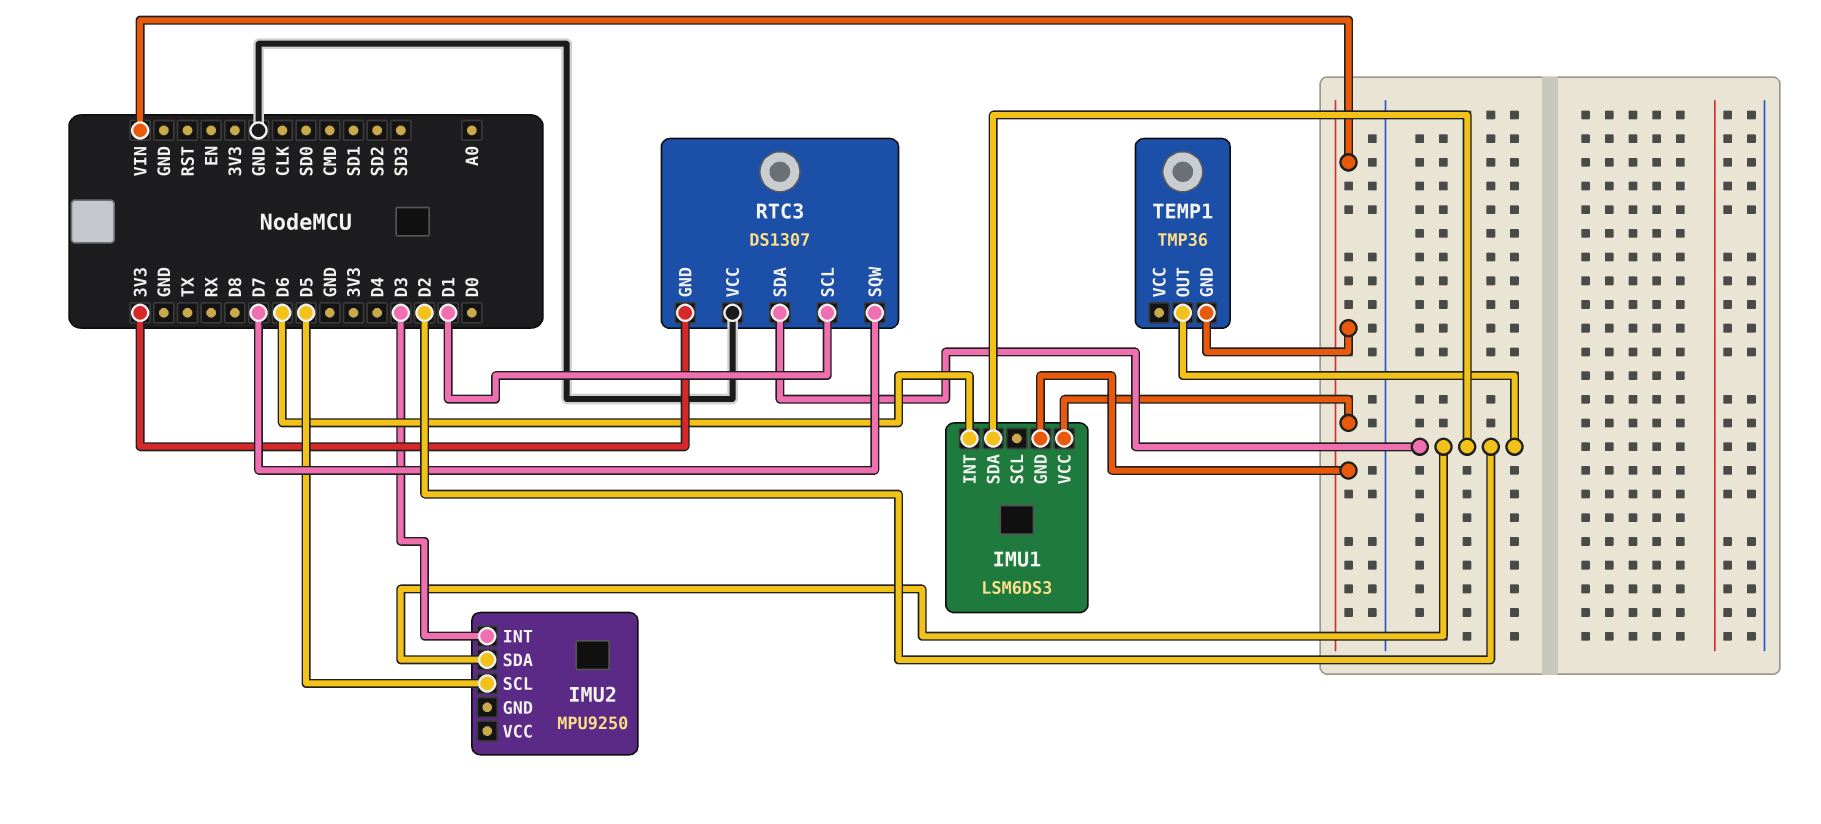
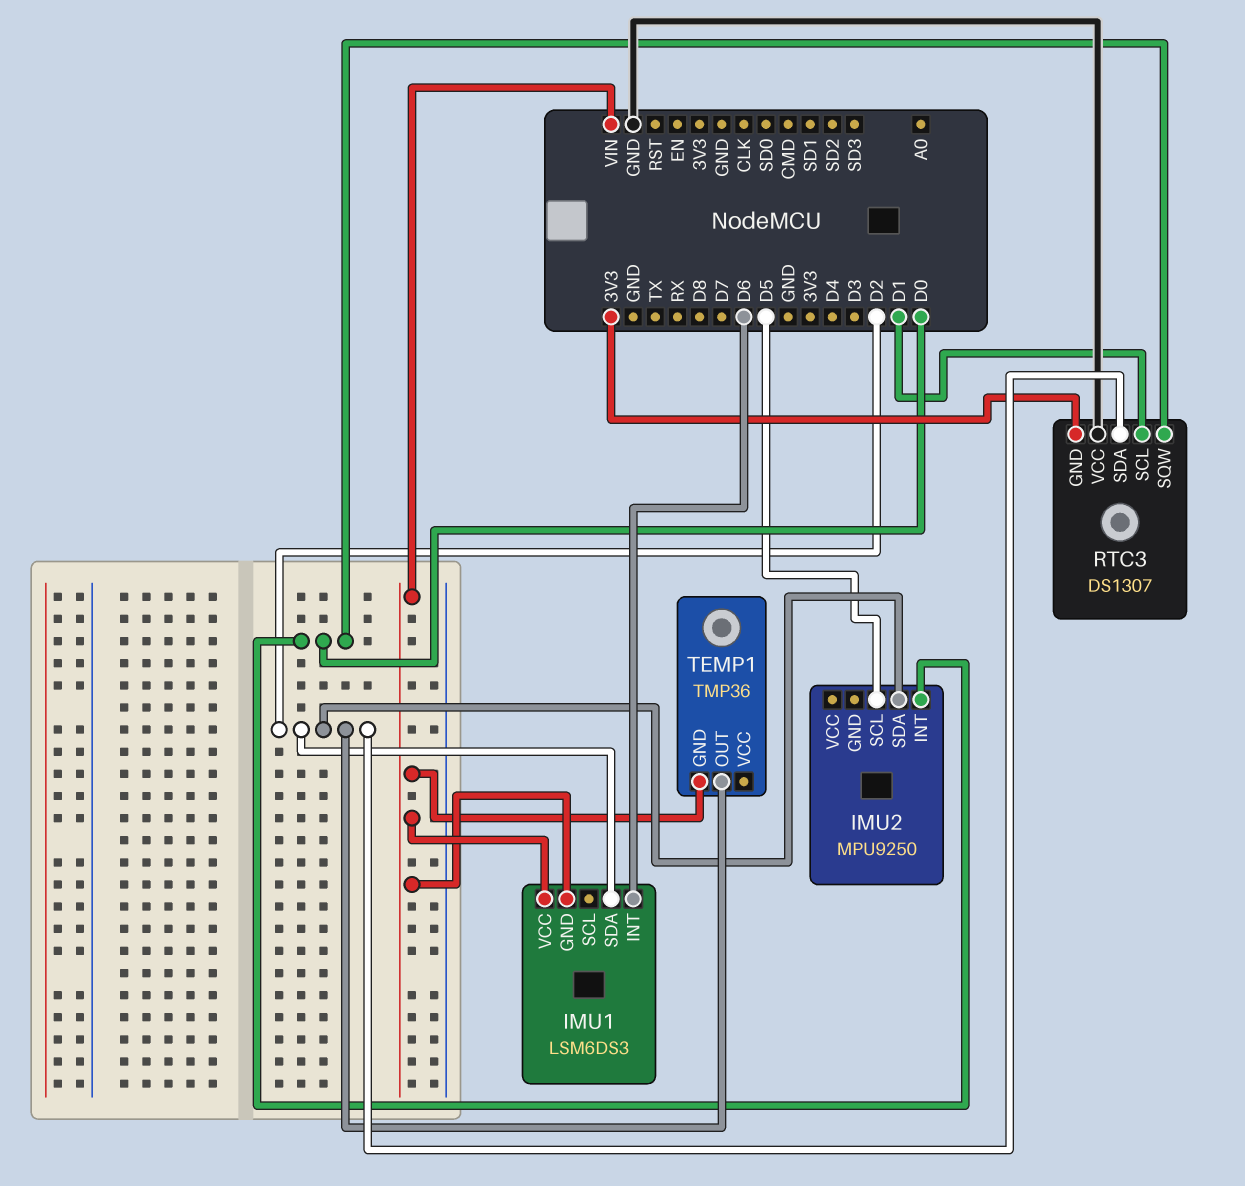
IMU2 pin INT: D3 -> D0
RTC3 pin SQW: D7 -> D0

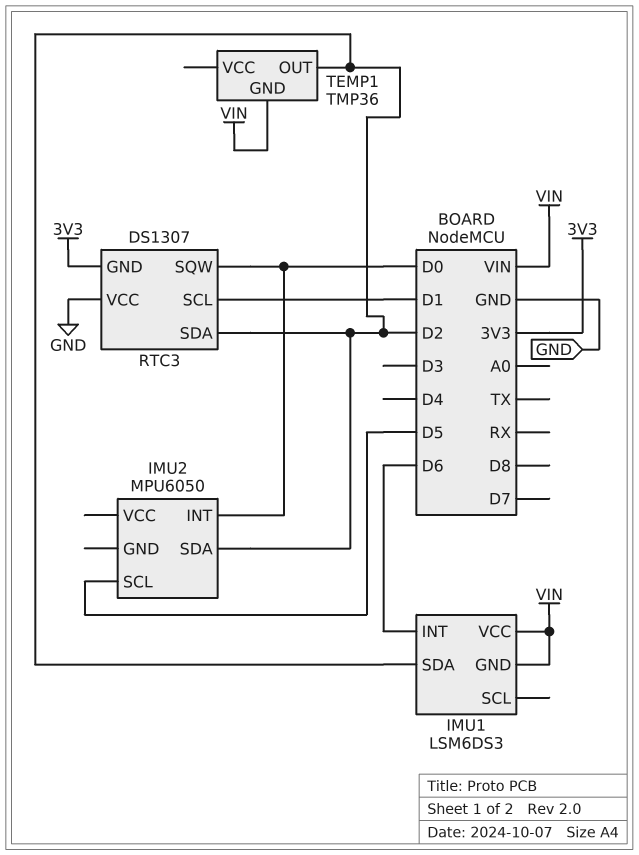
IMU2: MPU9250 -> MPU6050

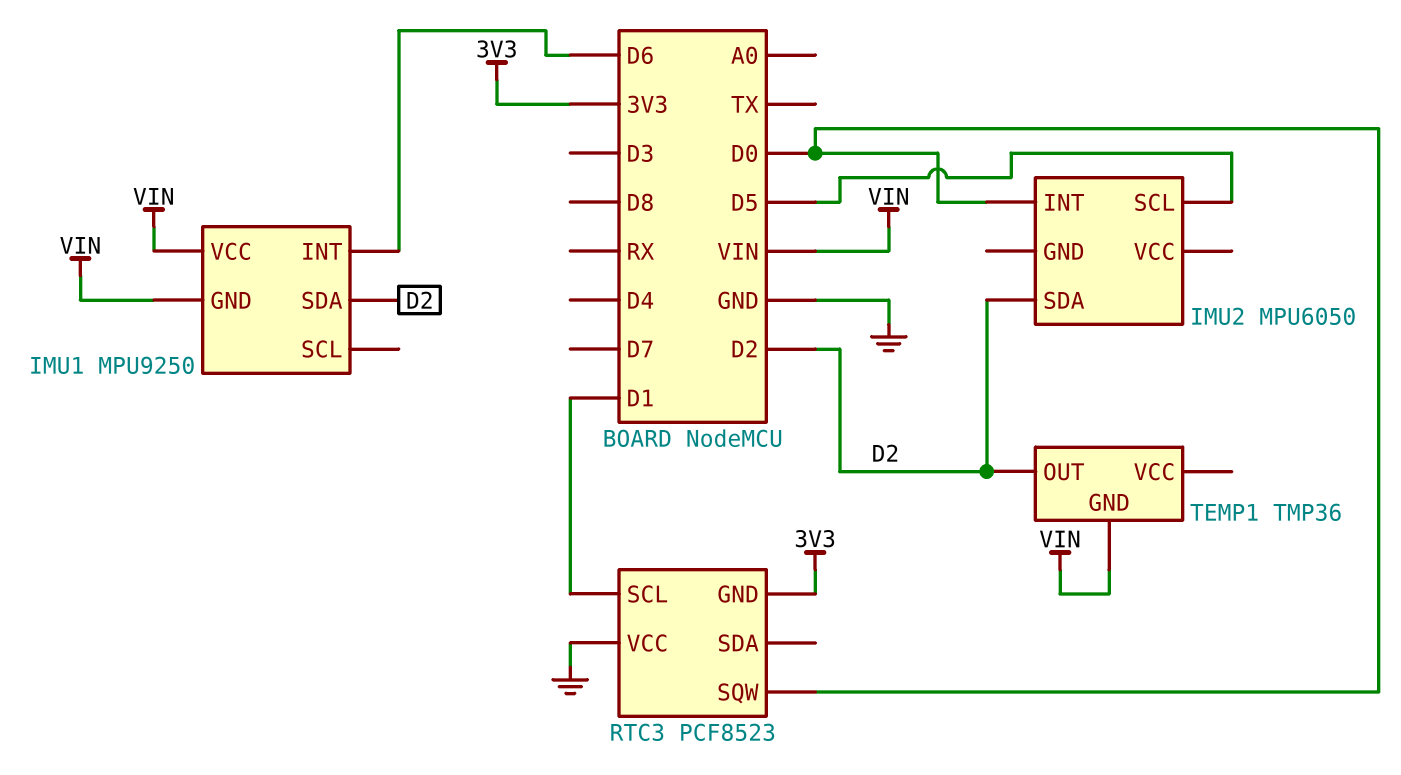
IMU1: LSM6DS3 -> MPU9250
RTC3: DS1307 -> PCF8523
RTC3 pin SDA: D2 -> none

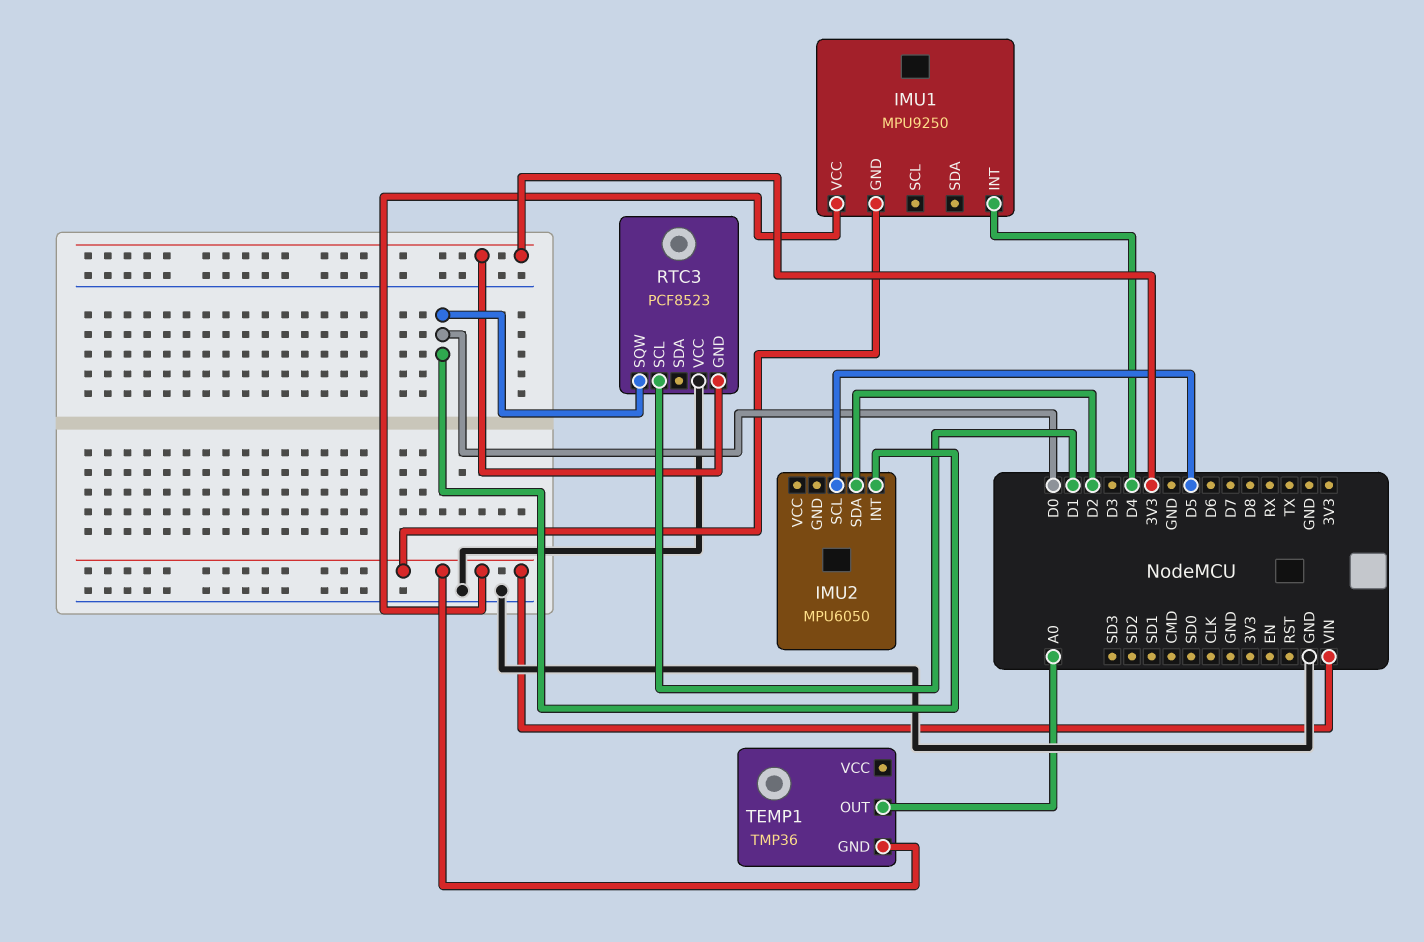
IMU1 pin INT: D6 -> D4
IMU1 pin SDA: D2 -> none
TEMP1 pin OUT: D2 -> A0

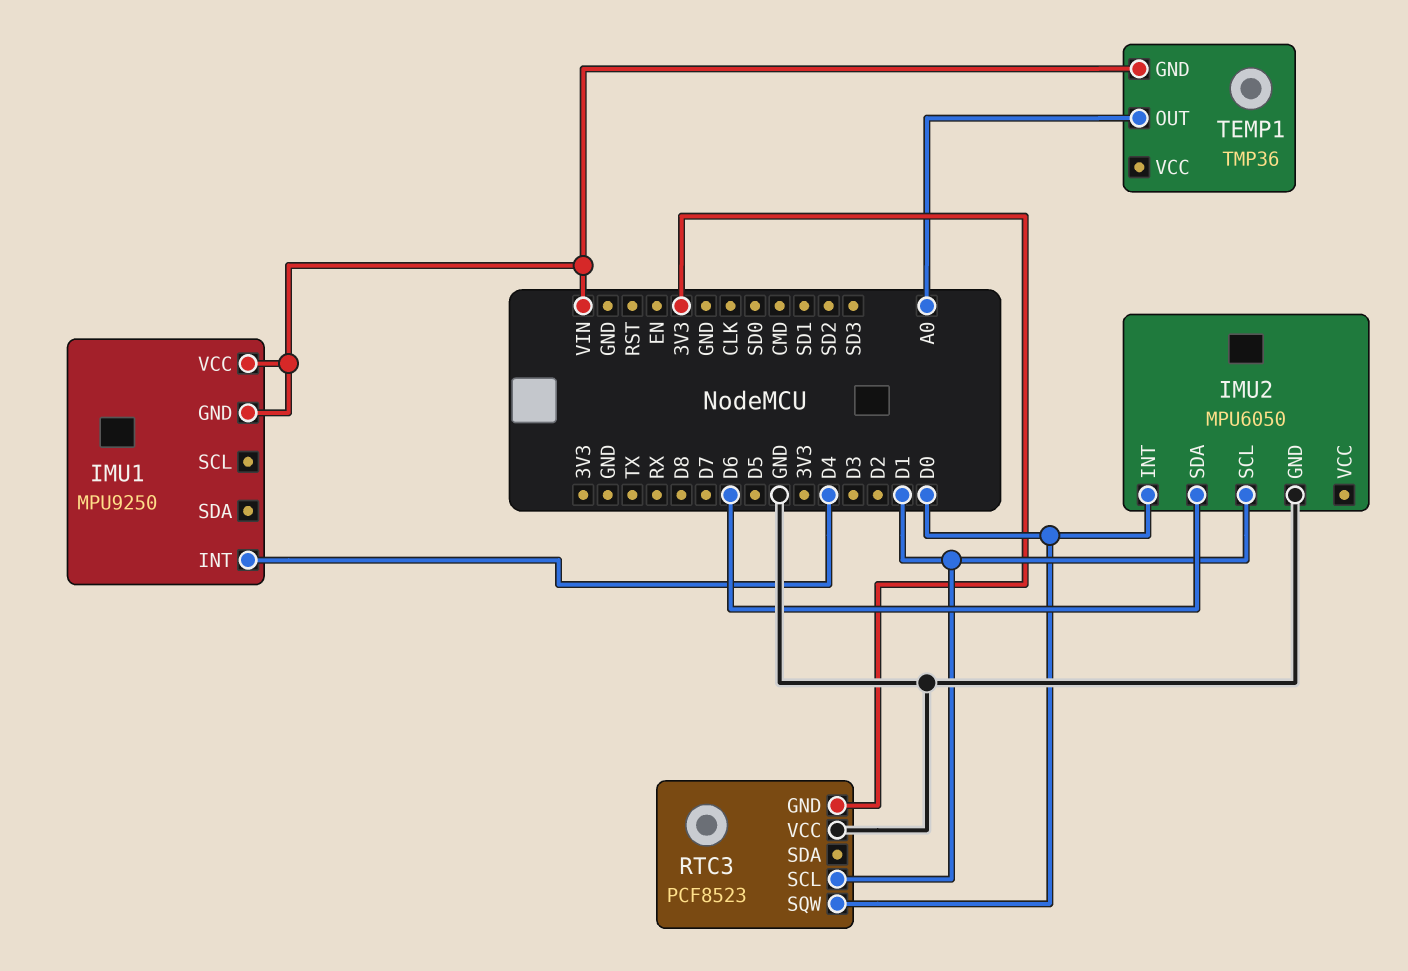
IMU2 pin GND: none -> GND
IMU2 pin SCL: D5 -> D1
IMU2 pin SDA: D2 -> D6

